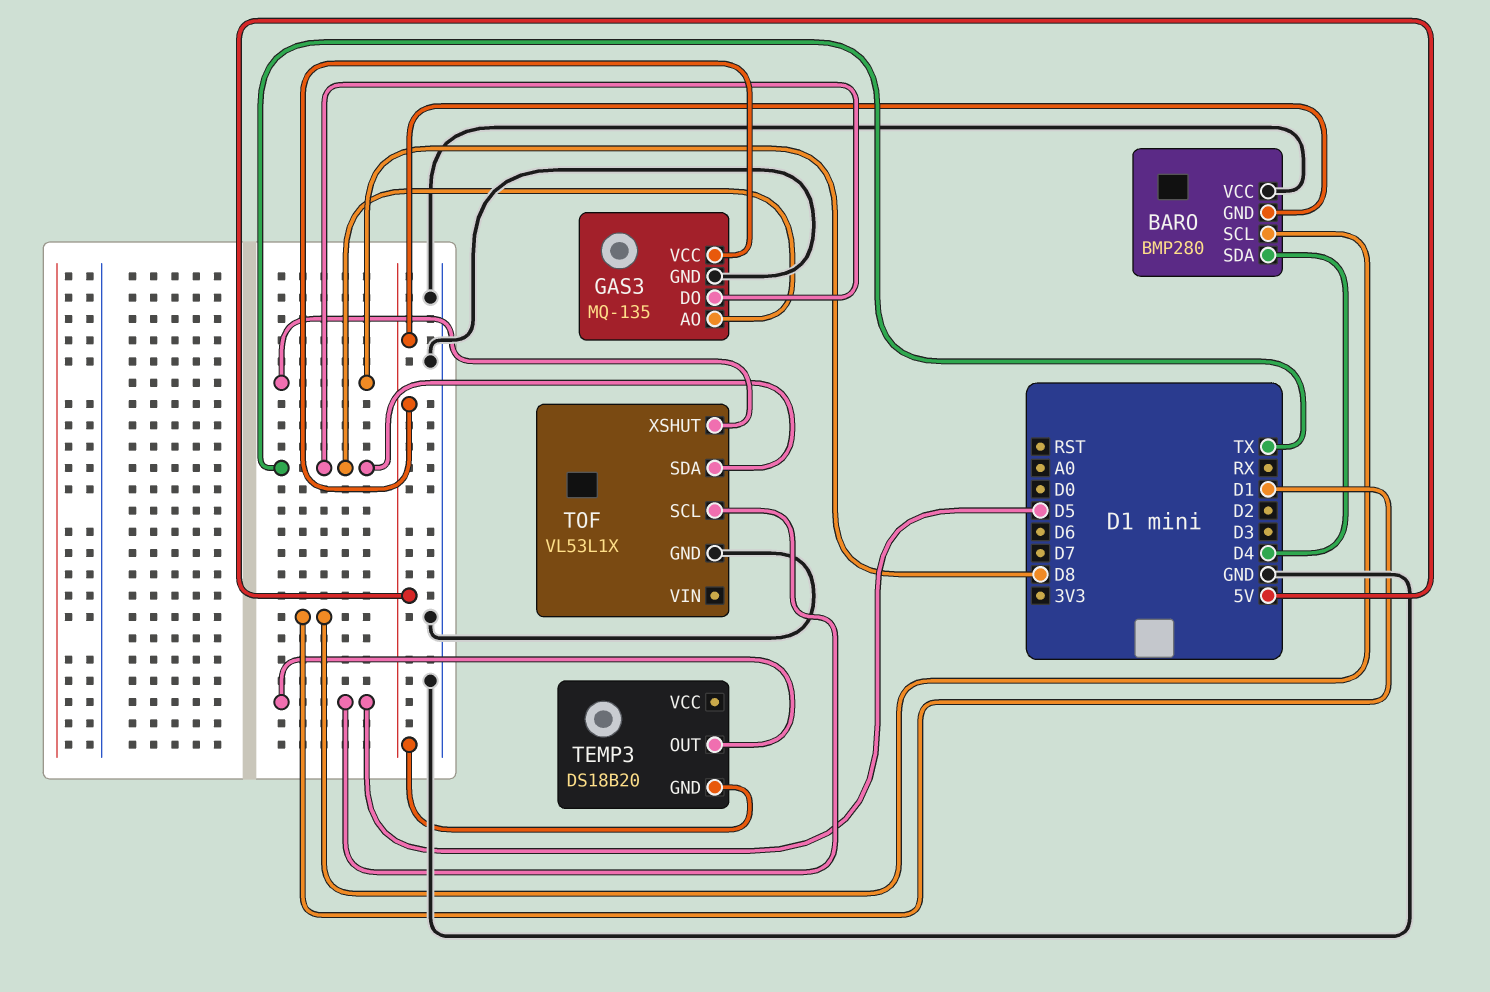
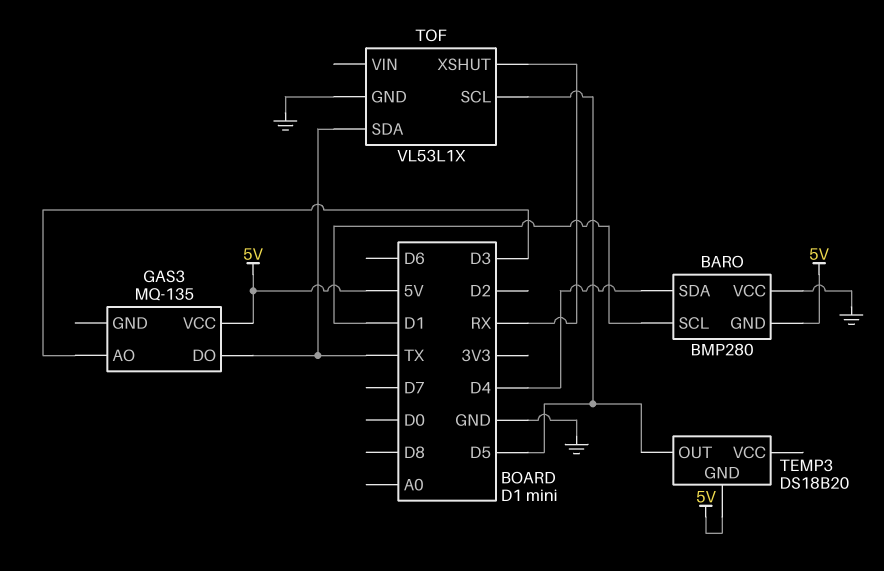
GAS3 pin AO: TX -> D3
GAS3 pin GND: GND -> none
TOF pin XSHUT: D8 -> RX

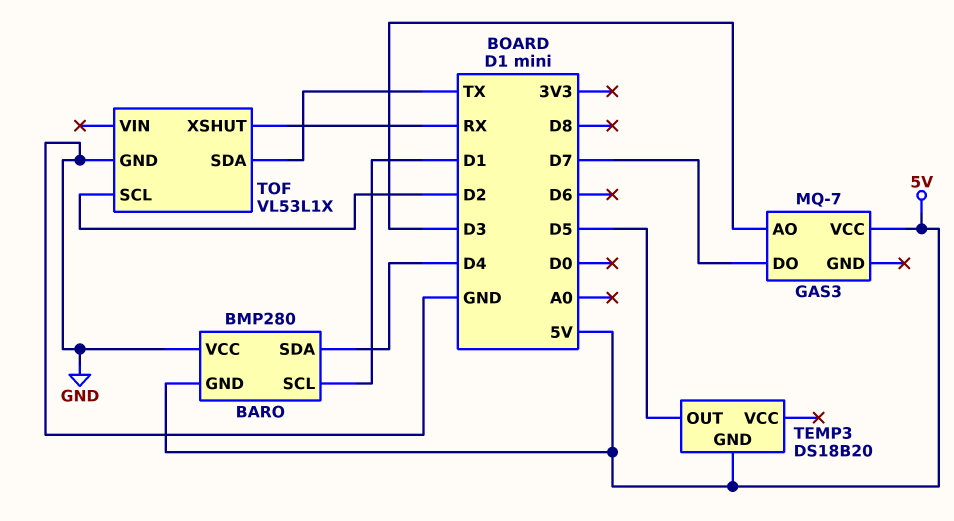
GAS3: MQ-135 -> MQ-7
GAS3 pin DO: TX -> D7
TOF pin SCL: D5 -> D2

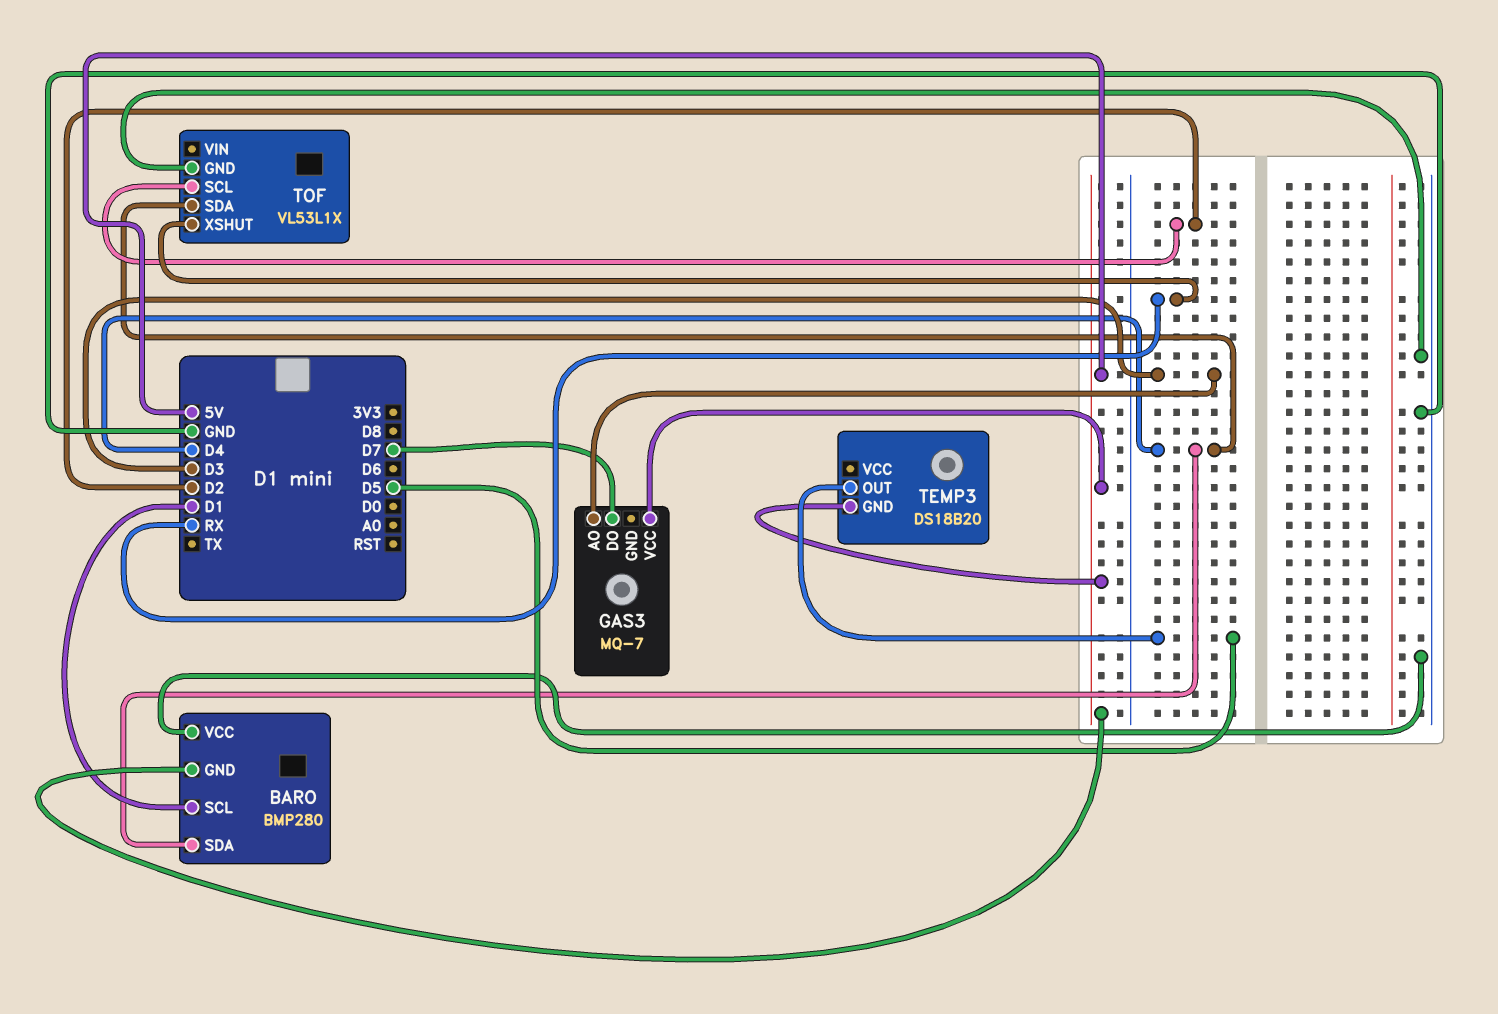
TOF pin SDA: TX -> D4

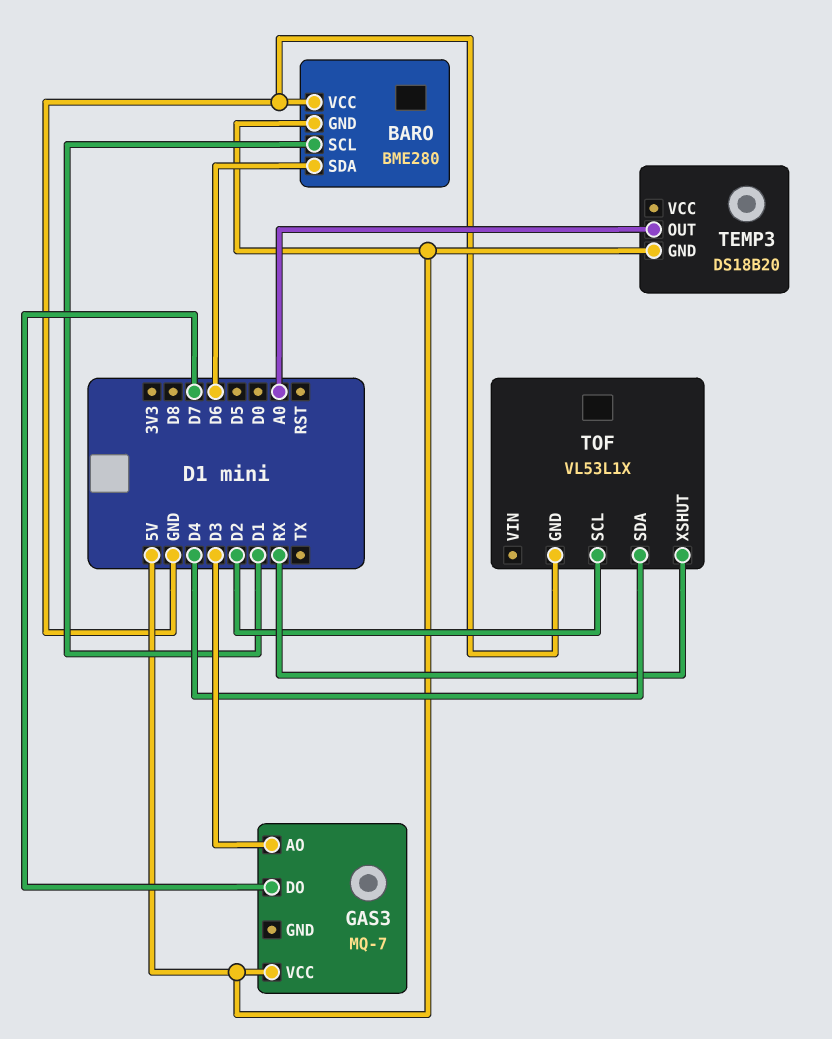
BARO: BMP280 -> BME280
BARO pin SDA: D4 -> D6
TEMP3 pin OUT: D5 -> A0

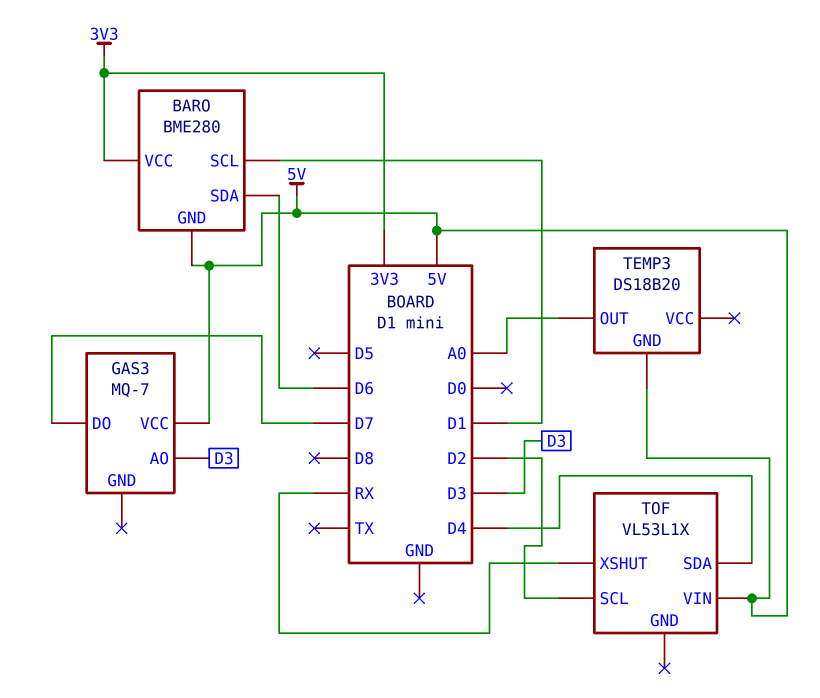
BARO pin VCC: GND -> 3V3
TOF pin GND: GND -> none
TOF pin VIN: none -> 5V

